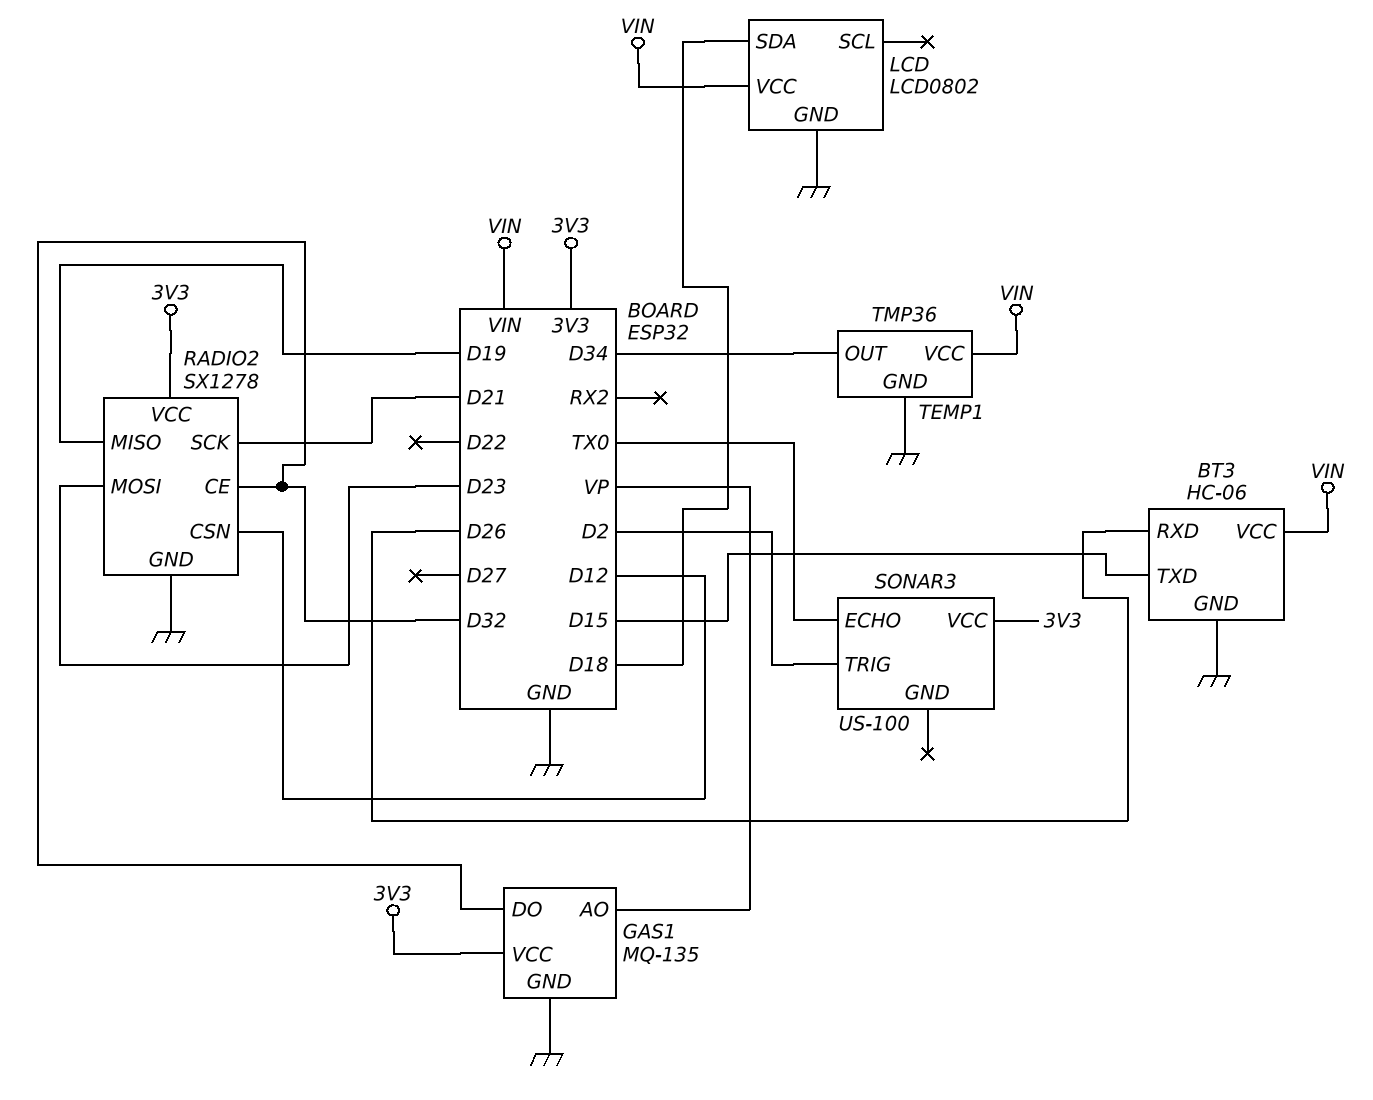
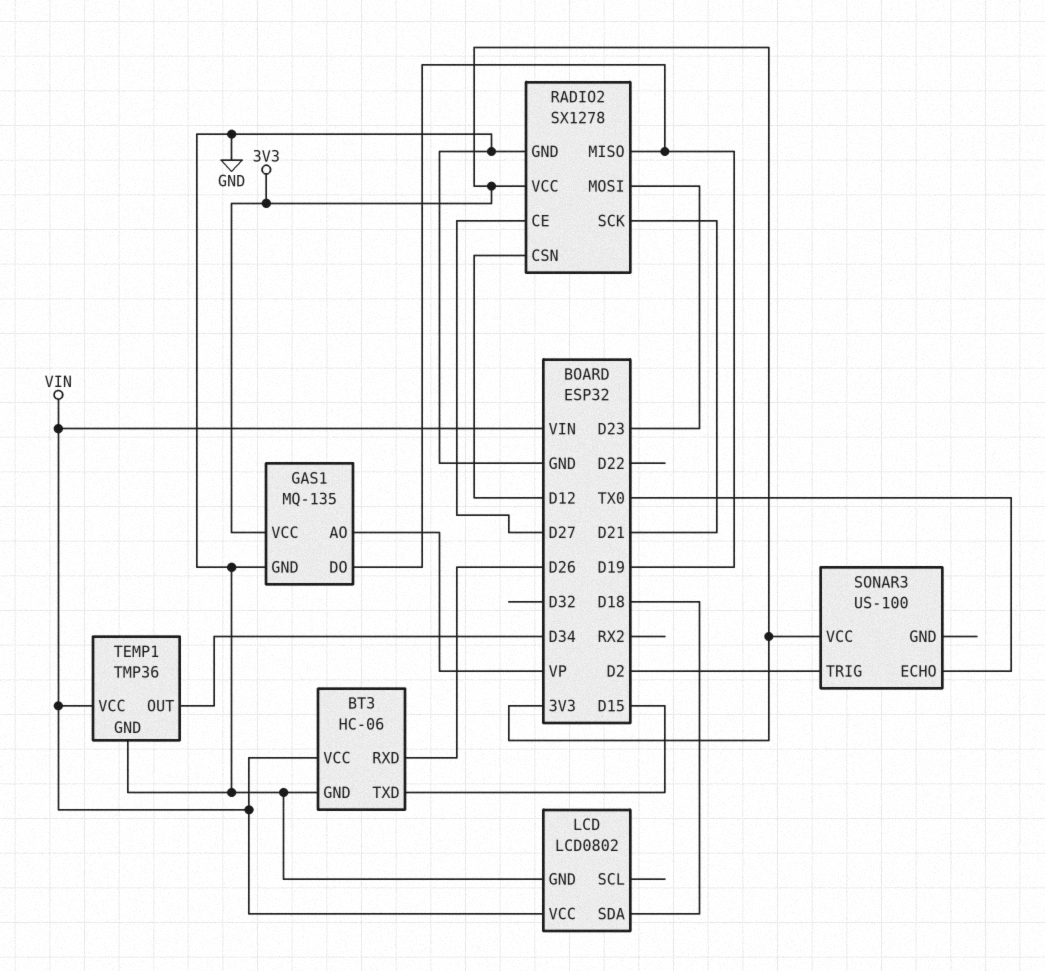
GAS1 pin DO: D32 -> D19
RADIO2 pin CE: D32 -> D27

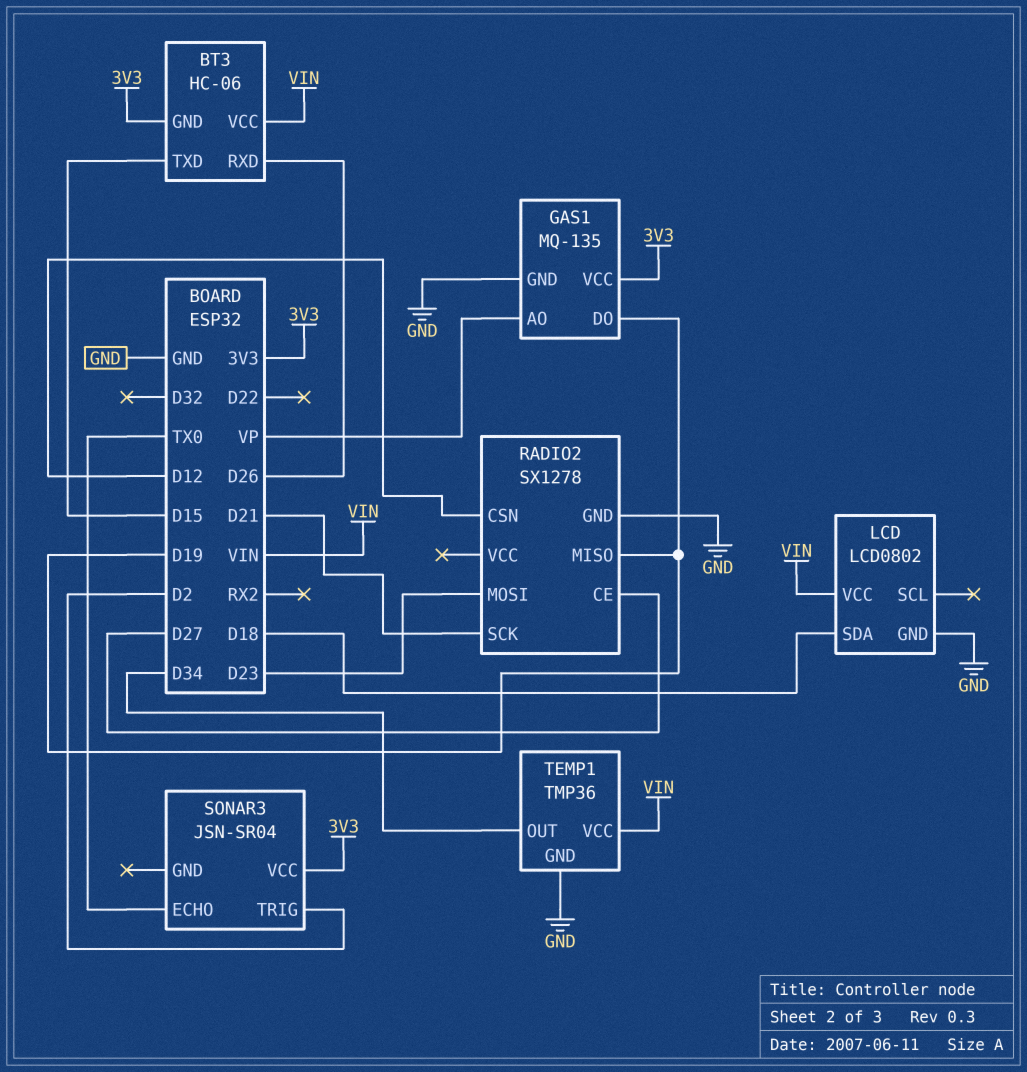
BT3 pin GND: GND -> 3V3
RADIO2 pin VCC: 3V3 -> none
SONAR3: US-100 -> JSN-SR04

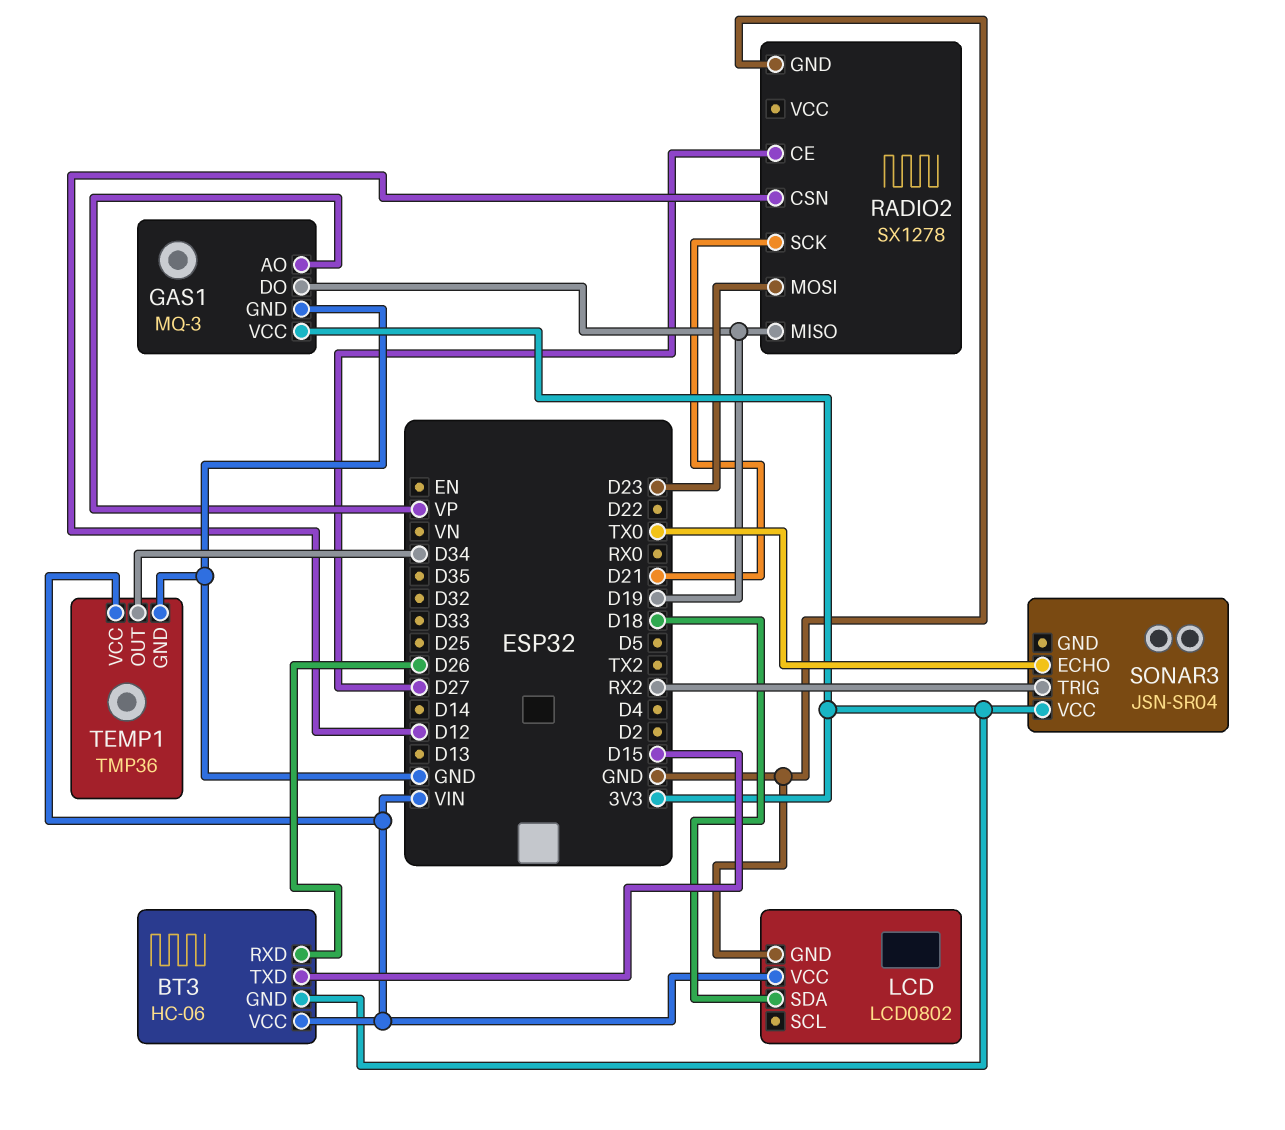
GAS1: MQ-135 -> MQ-3
SONAR3 pin TRIG: D2 -> RX2

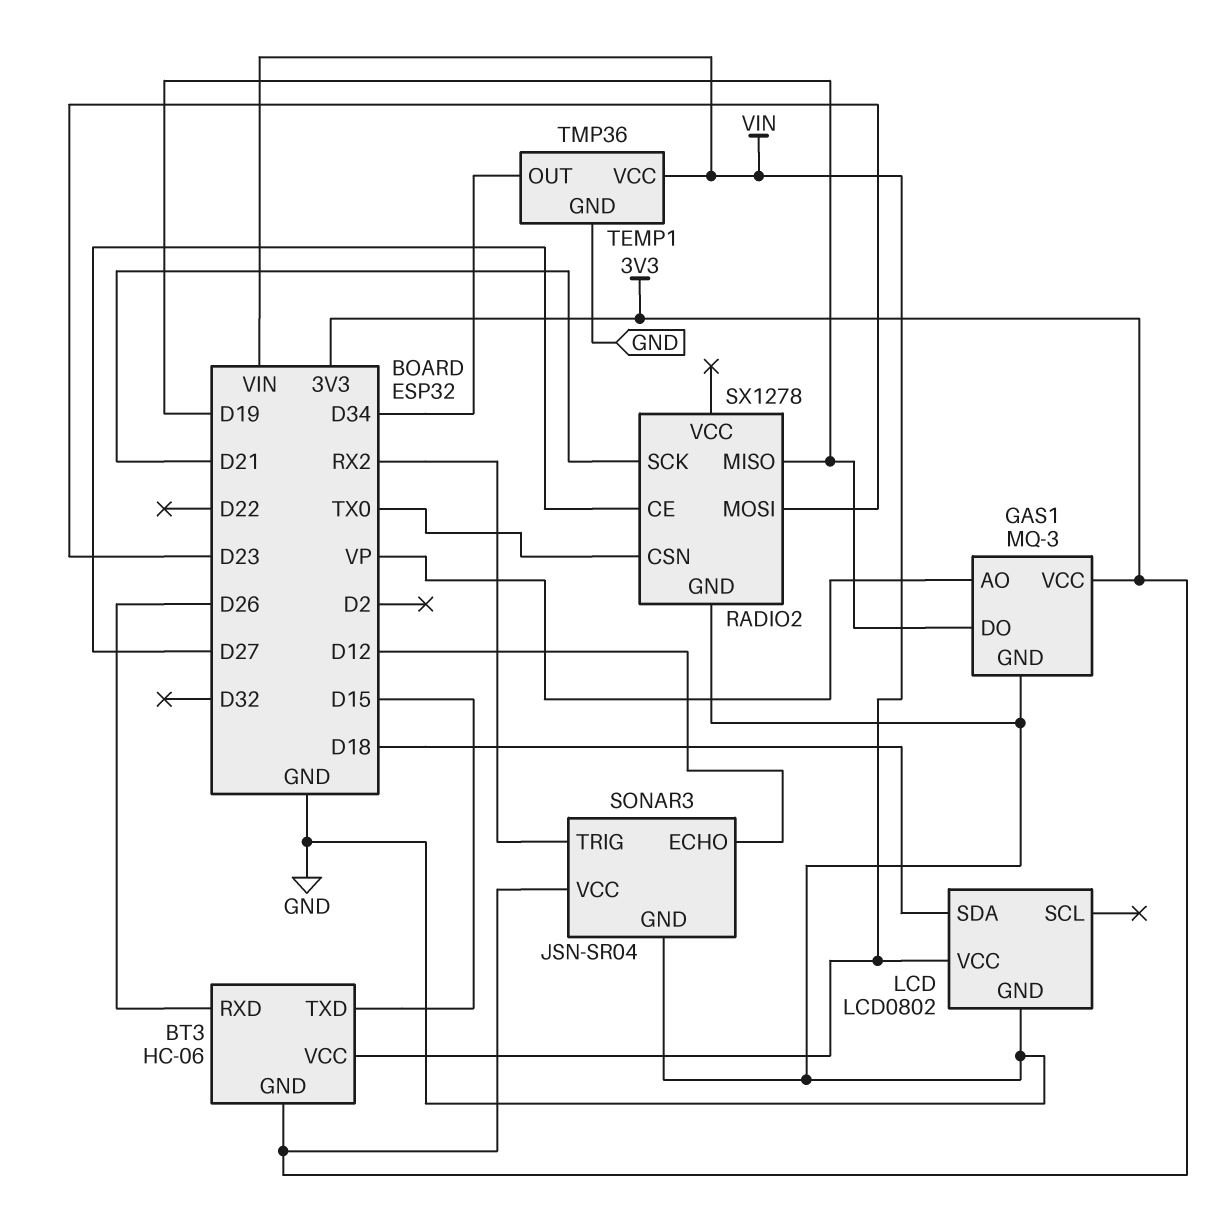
RADIO2 pin CSN: D12 -> TX0
SONAR3 pin ECHO: TX0 -> D12
SONAR3 pin GND: none -> GND

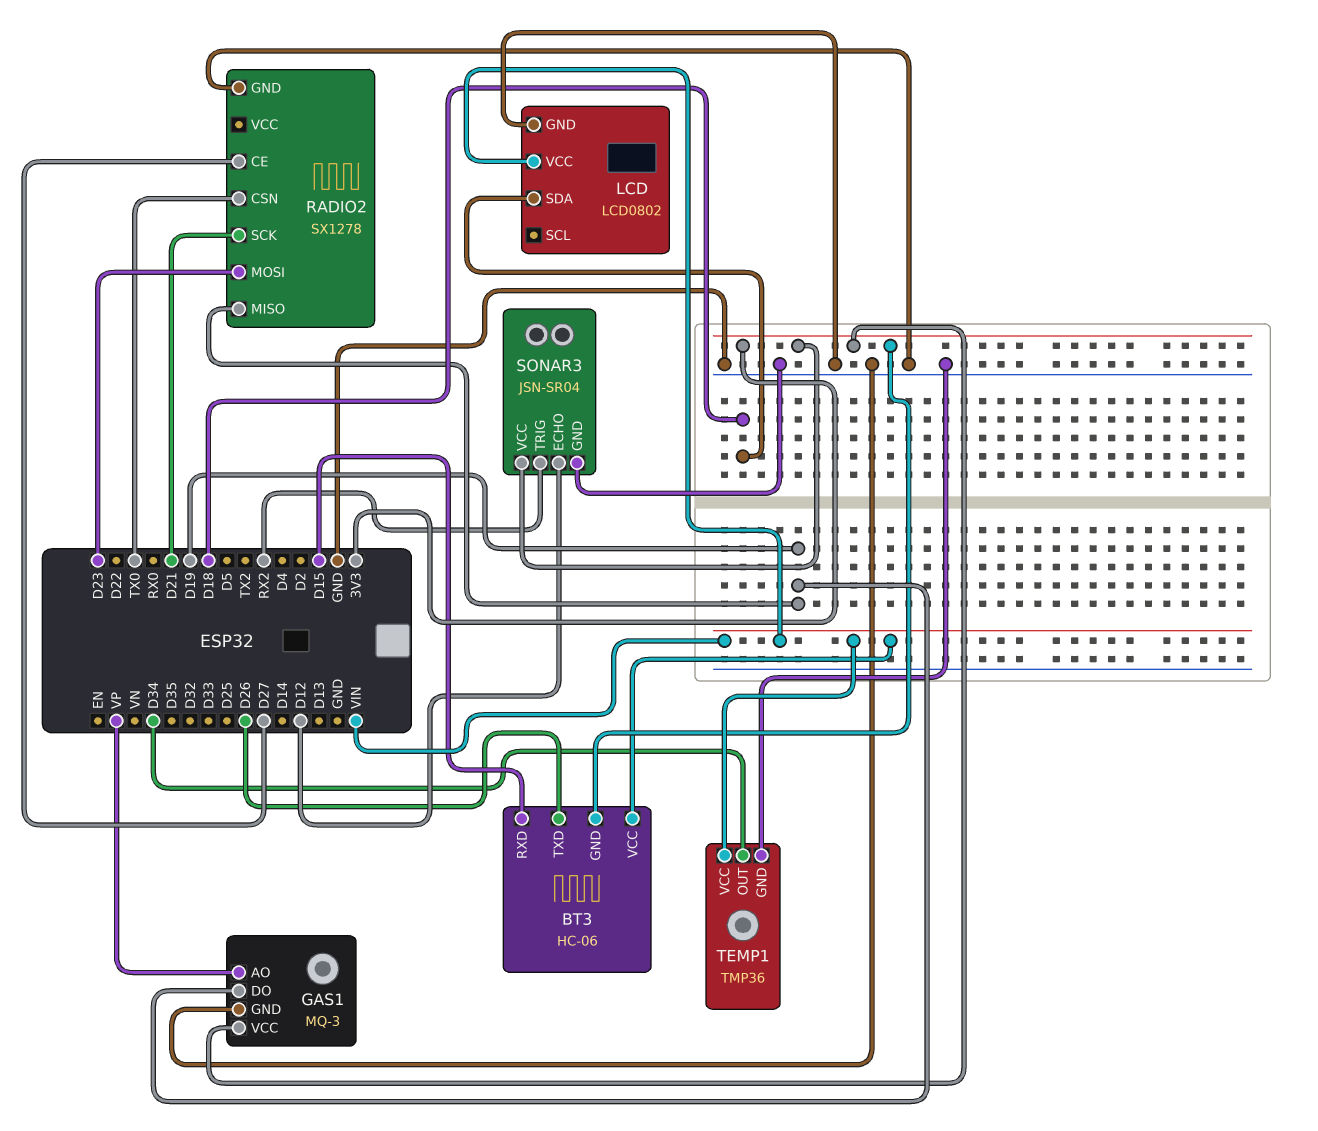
BT3 pin RXD: D26 -> D15
BT3 pin TXD: D15 -> D26

